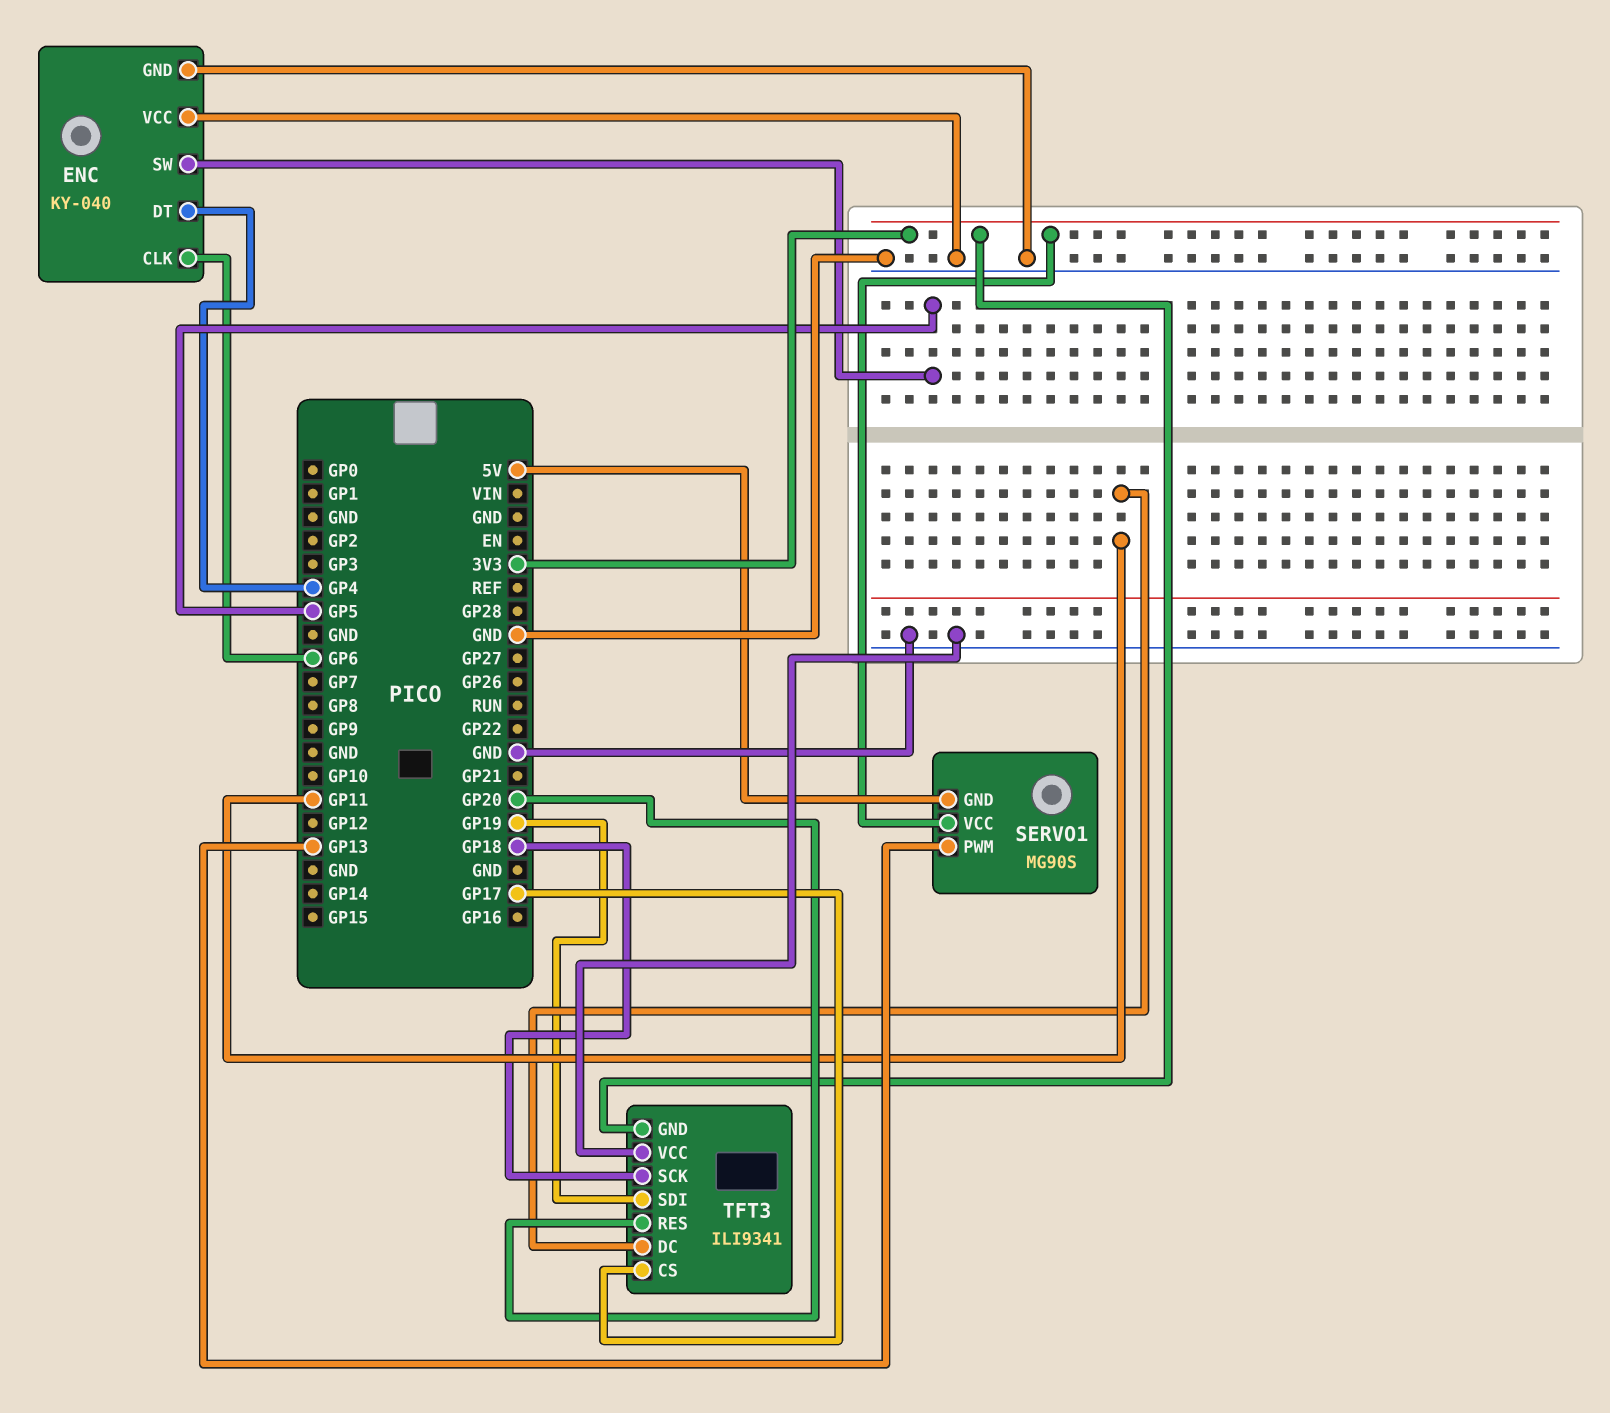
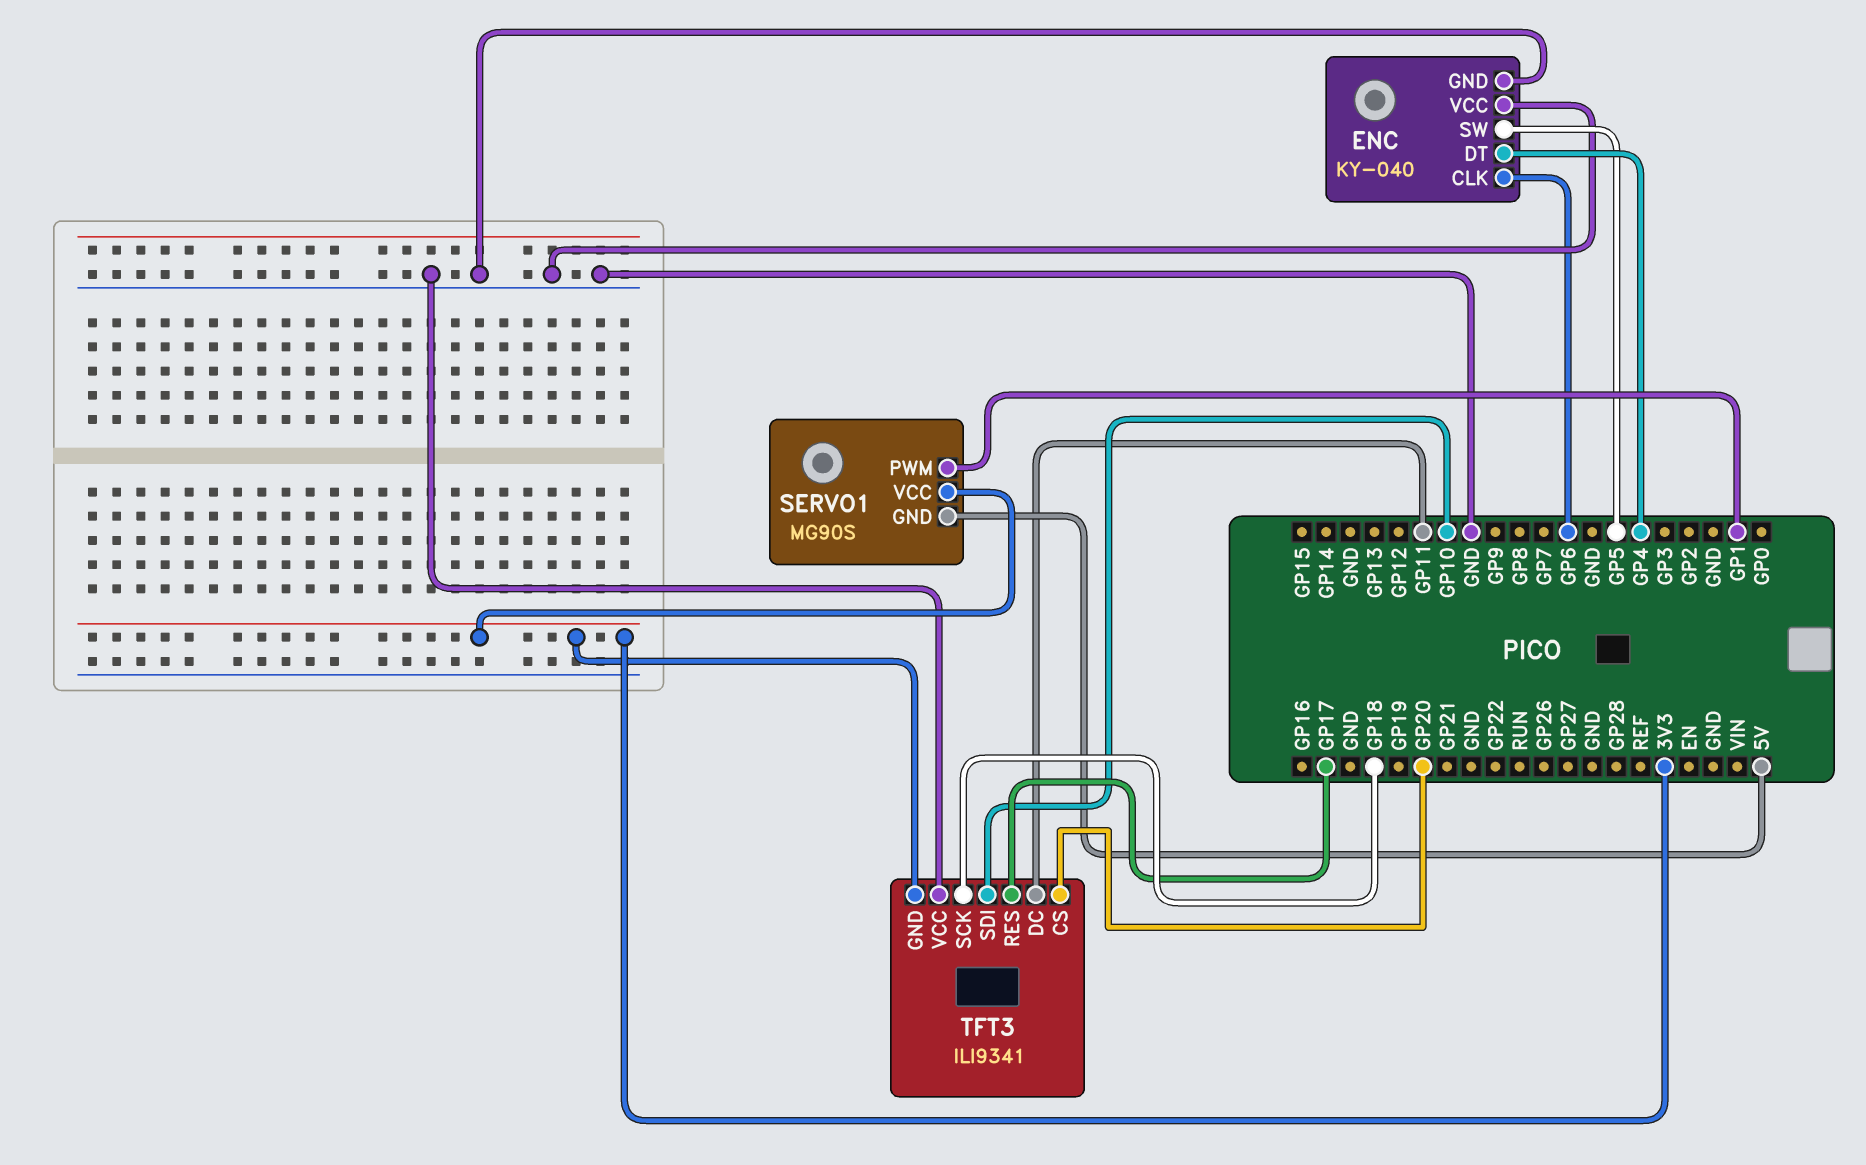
SERVO1 pin PWM: GP13 -> GP1
TFT3 pin CS: GP17 -> GP20
TFT3 pin RES: GP20 -> GP17
TFT3 pin SDI: GP19 -> GP10

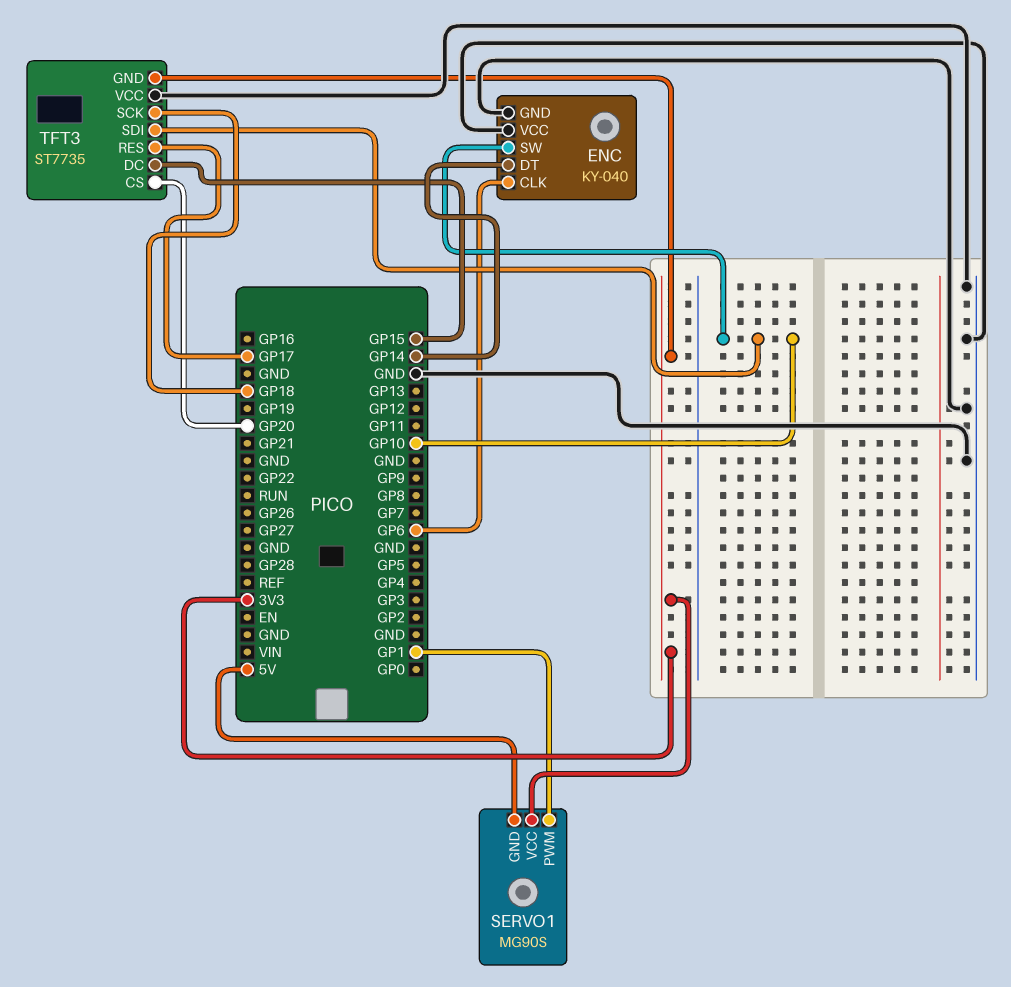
ENC pin DT: GP4 -> GP14
ENC pin SW: GP5 -> GP10
TFT3: ILI9341 -> ST7735
TFT3 pin DC: GP11 -> GP15

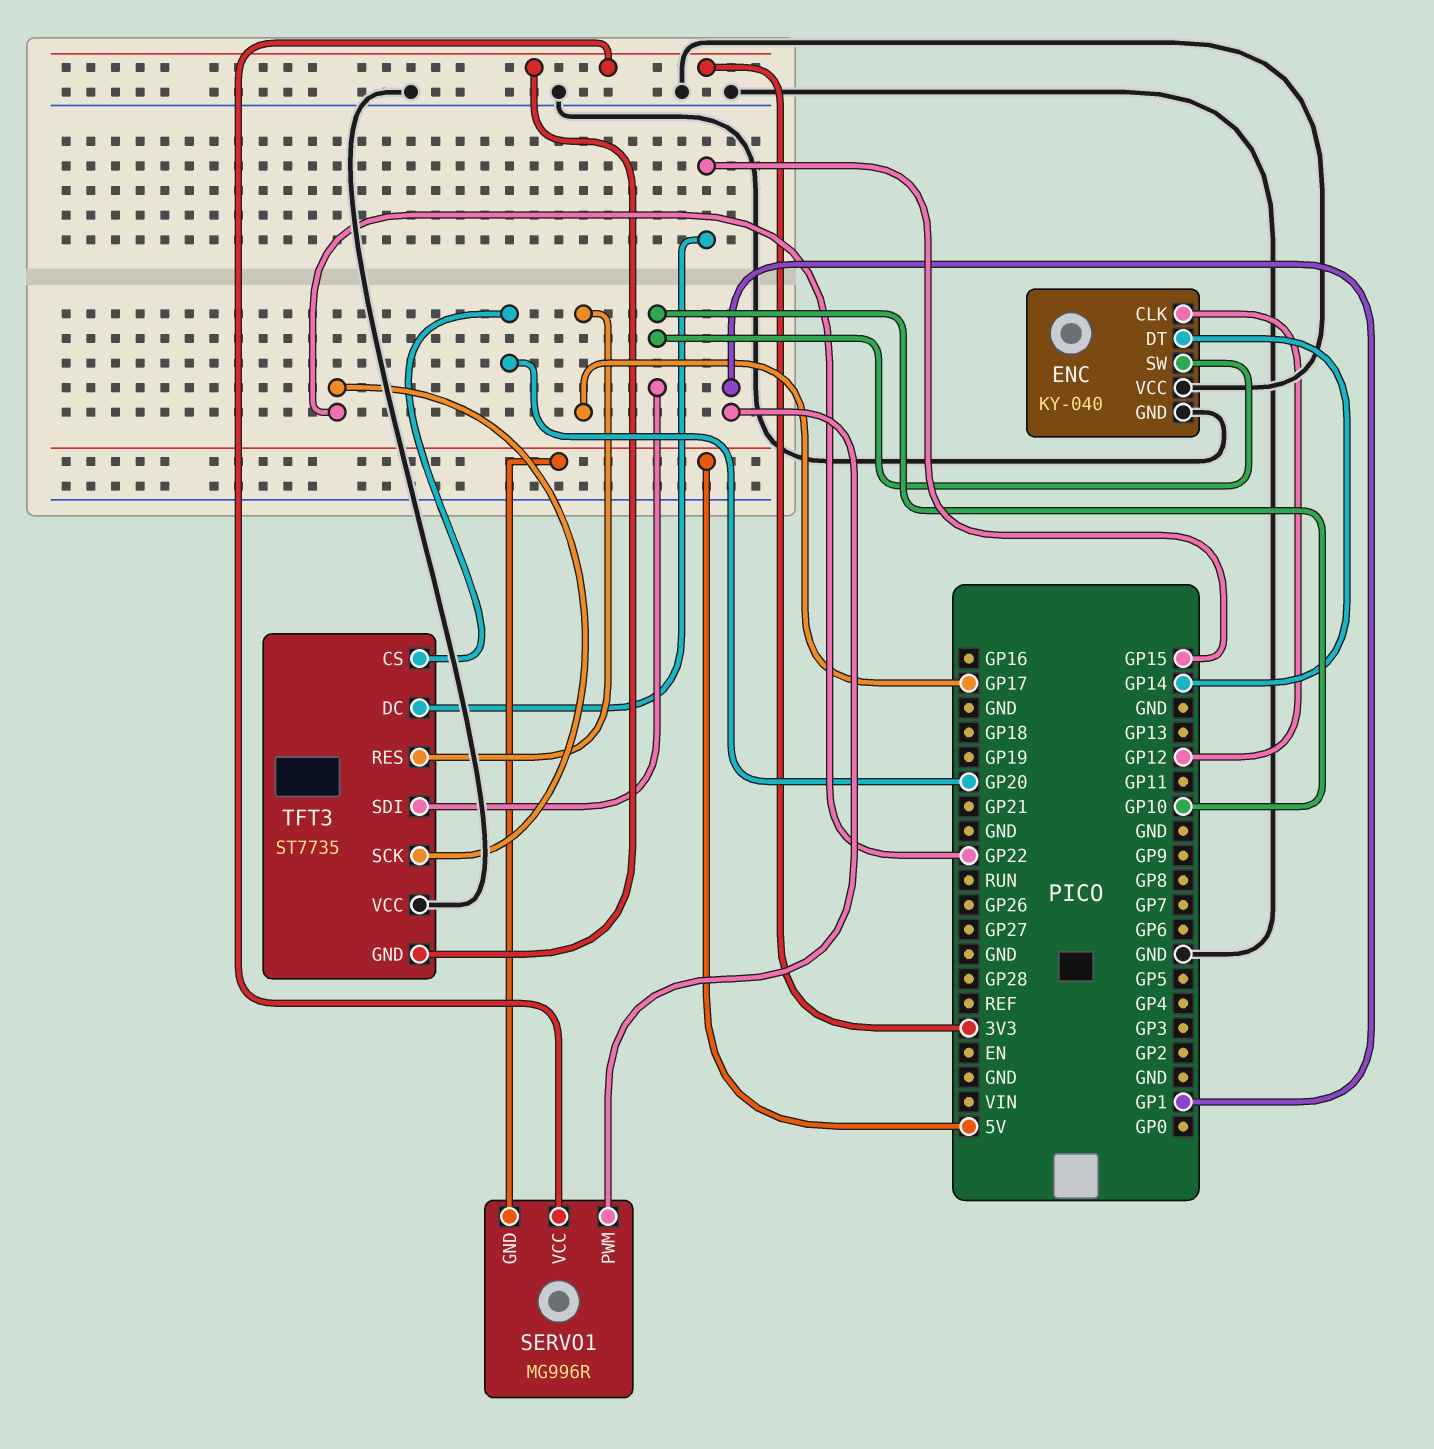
ENC pin CLK: GP6 -> GP12
SERVO1: MG90S -> MG996R
TFT3 pin SCK: GP18 -> GP22

